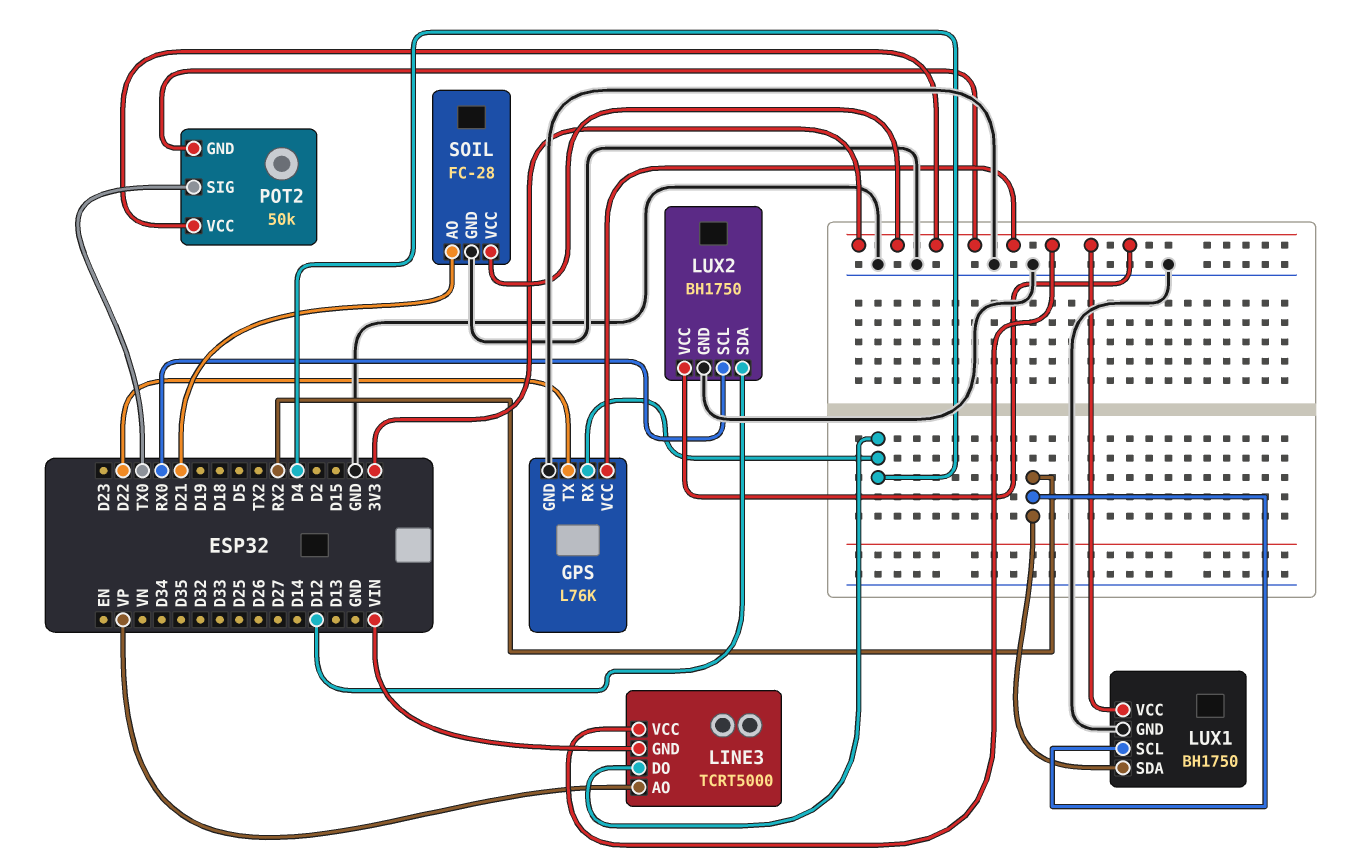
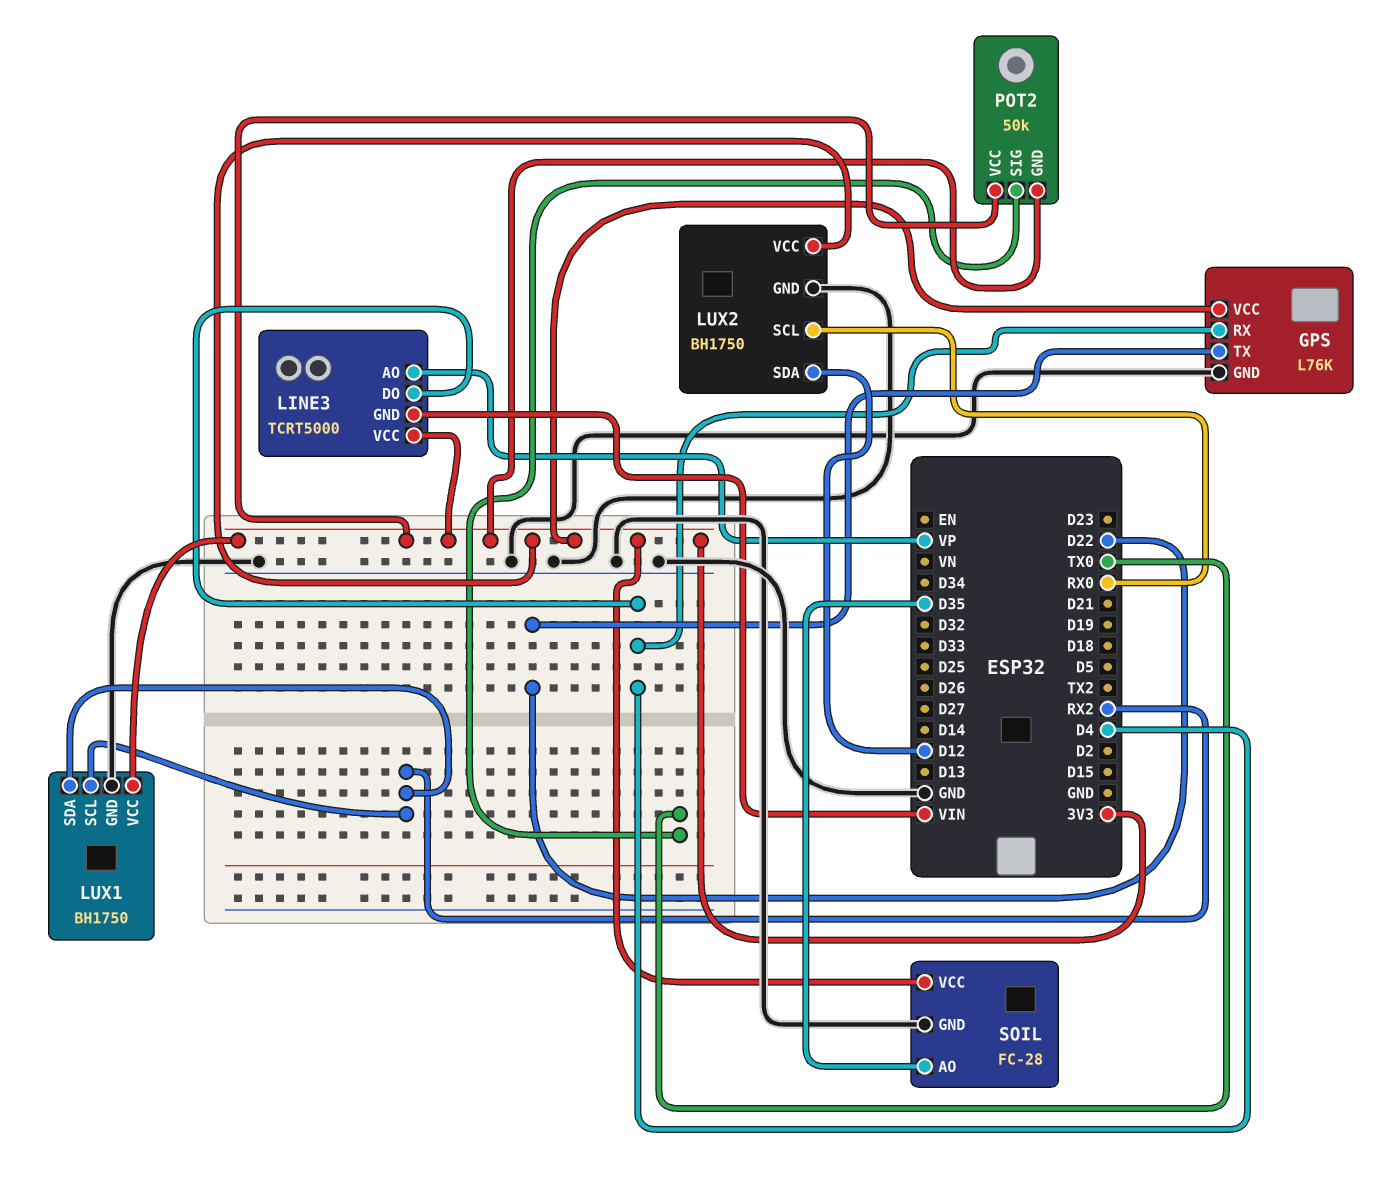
SOIL pin AO: D21 -> D35

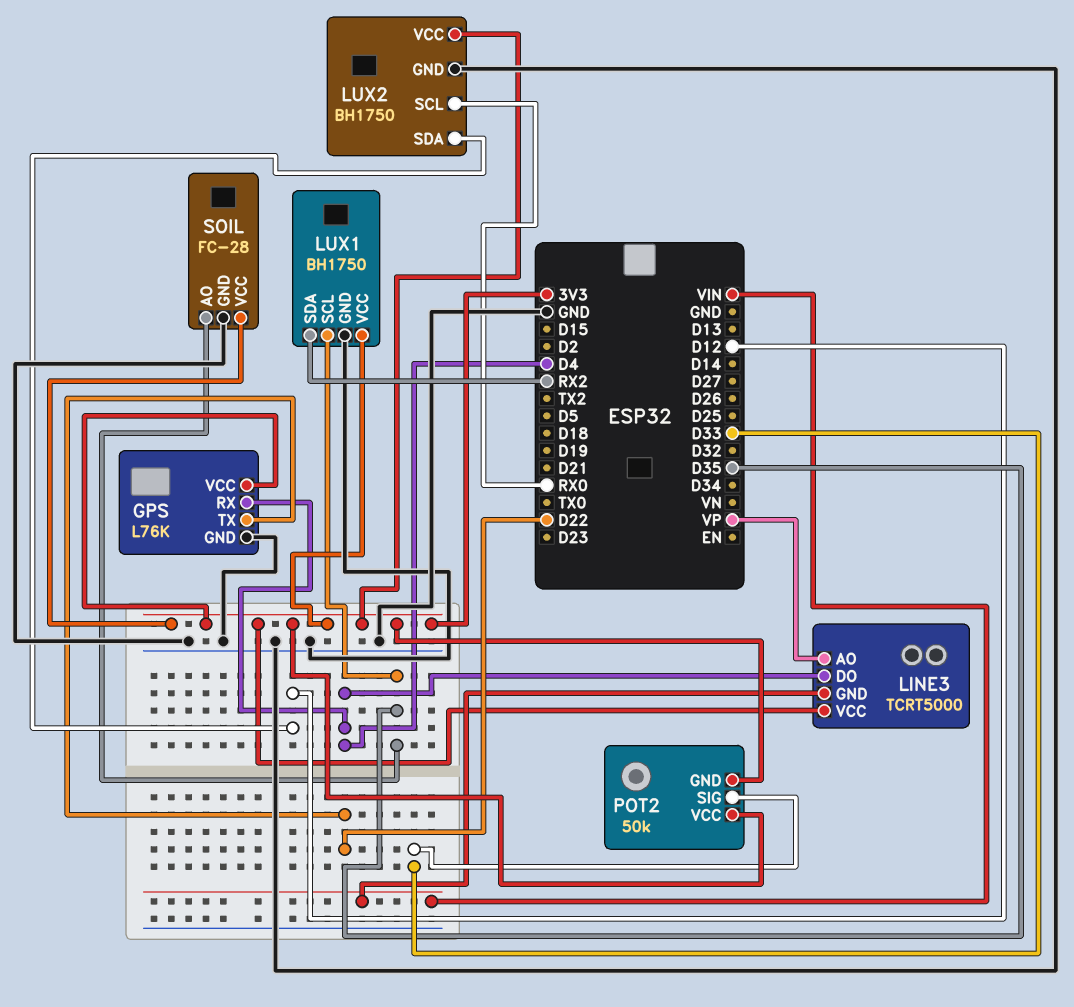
LUX1 pin SCL: RX2 -> D35
POT2 pin SIG: TX0 -> D33

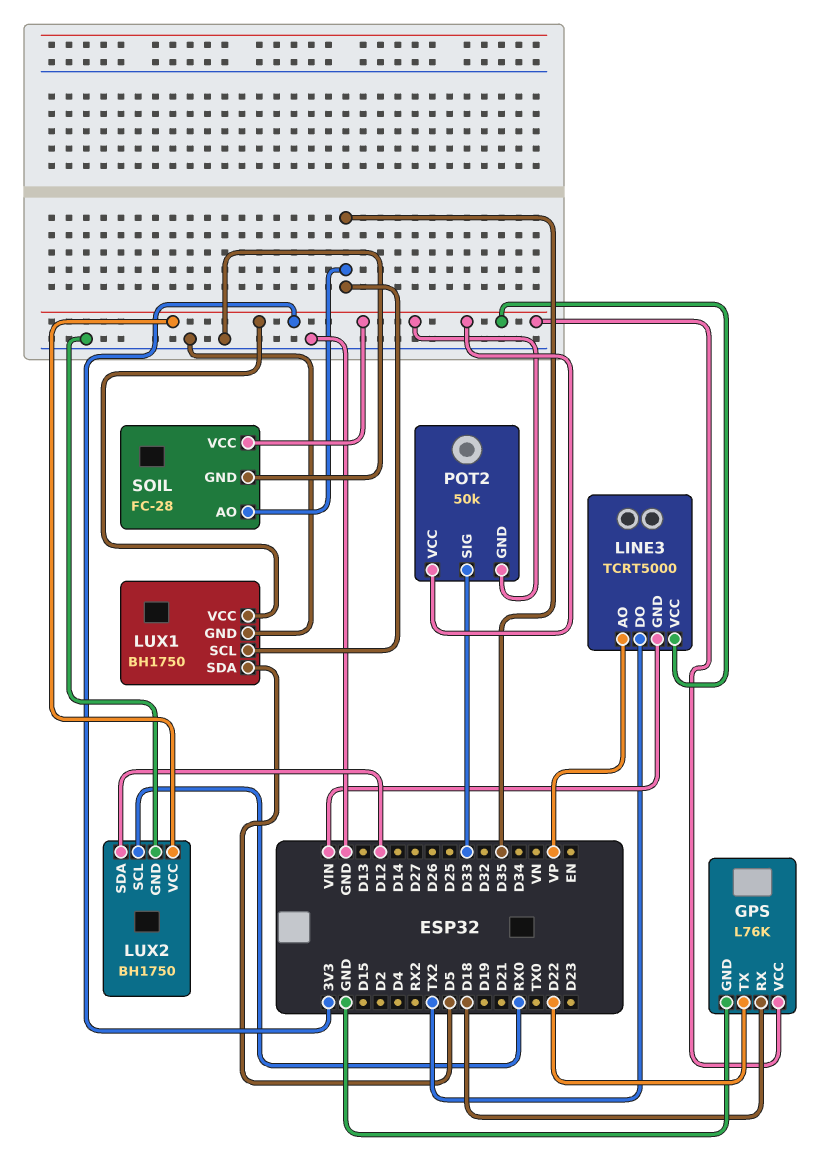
GPS pin RX: D4 -> D18
LINE3 pin DO: D4 -> TX2
LUX1 pin SDA: RX2 -> D5

